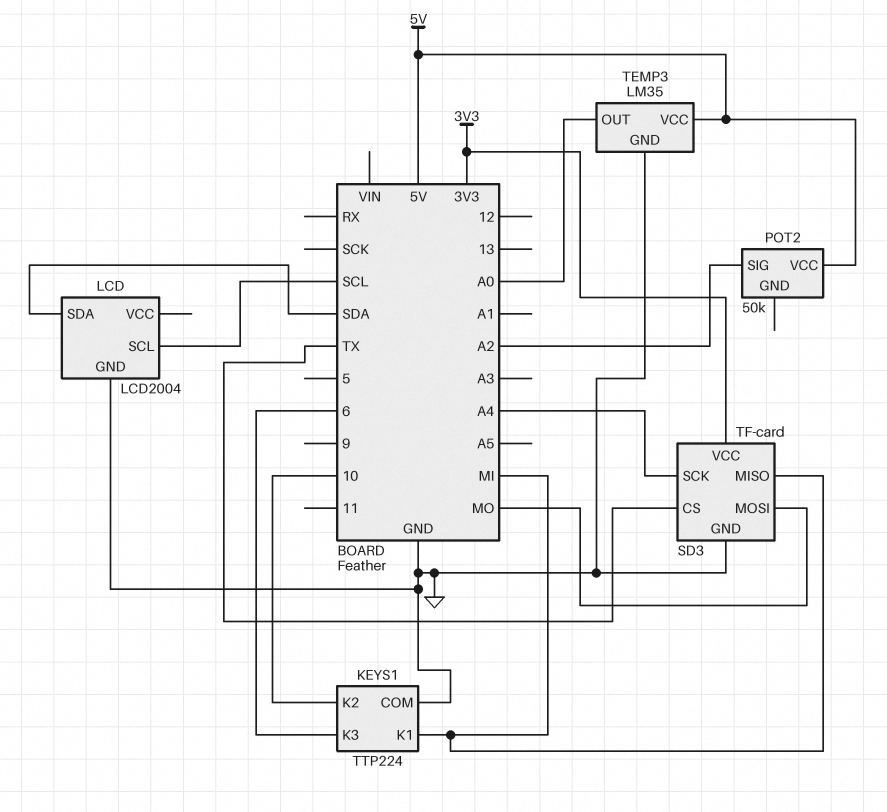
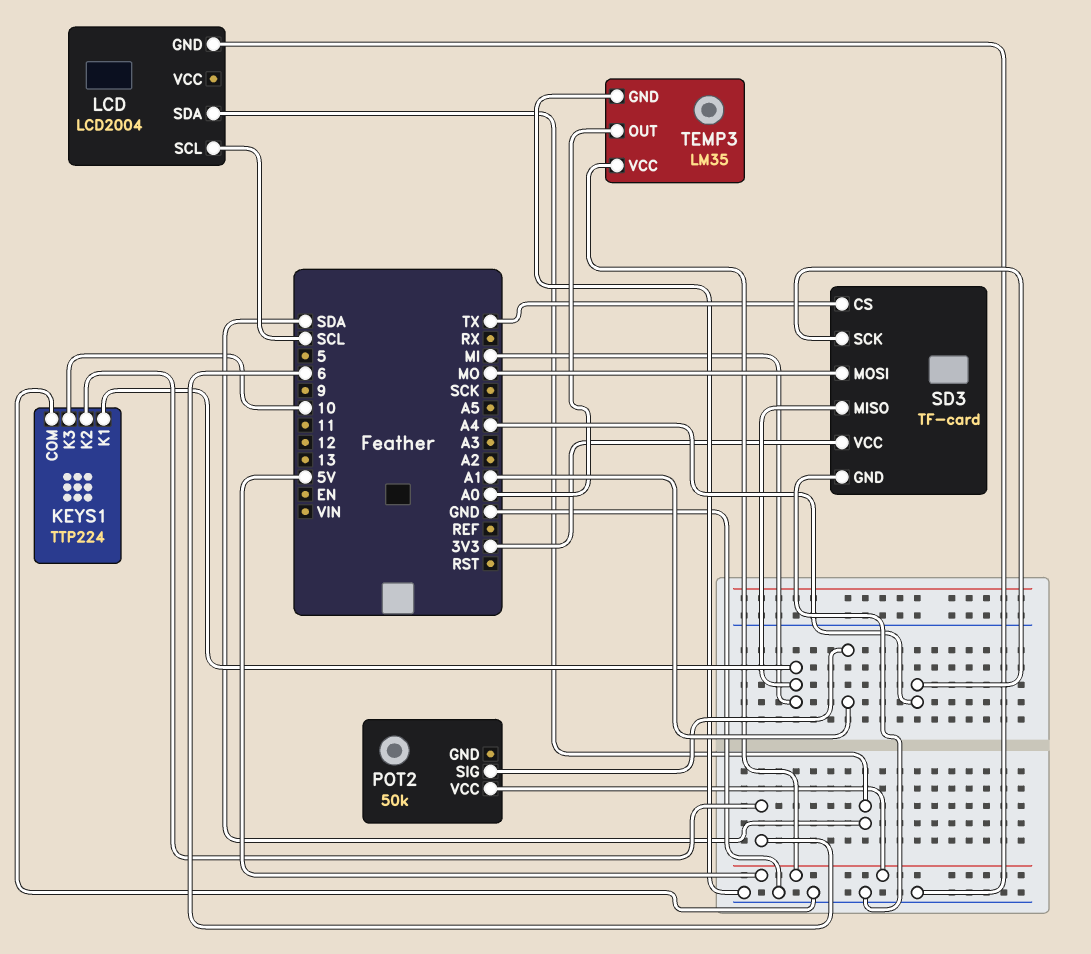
KEYS1 pin K2: 10 -> 6
KEYS1 pin K3: 6 -> 10
POT2 pin SIG: A2 -> A1

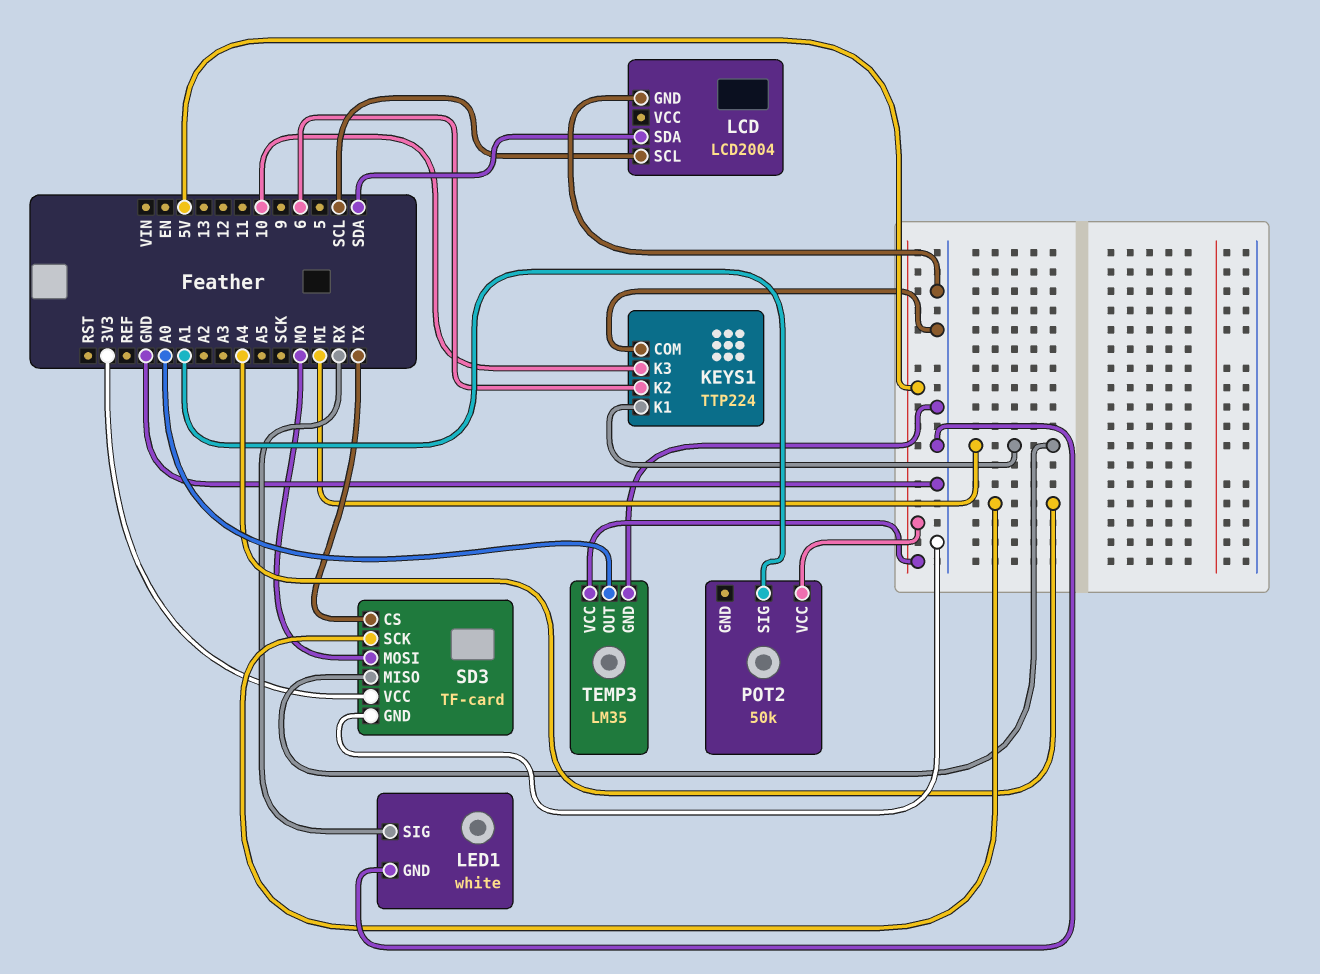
LED1: none -> white
LED1 pin GND: none -> GND
LED1 pin SIG: none -> RX

